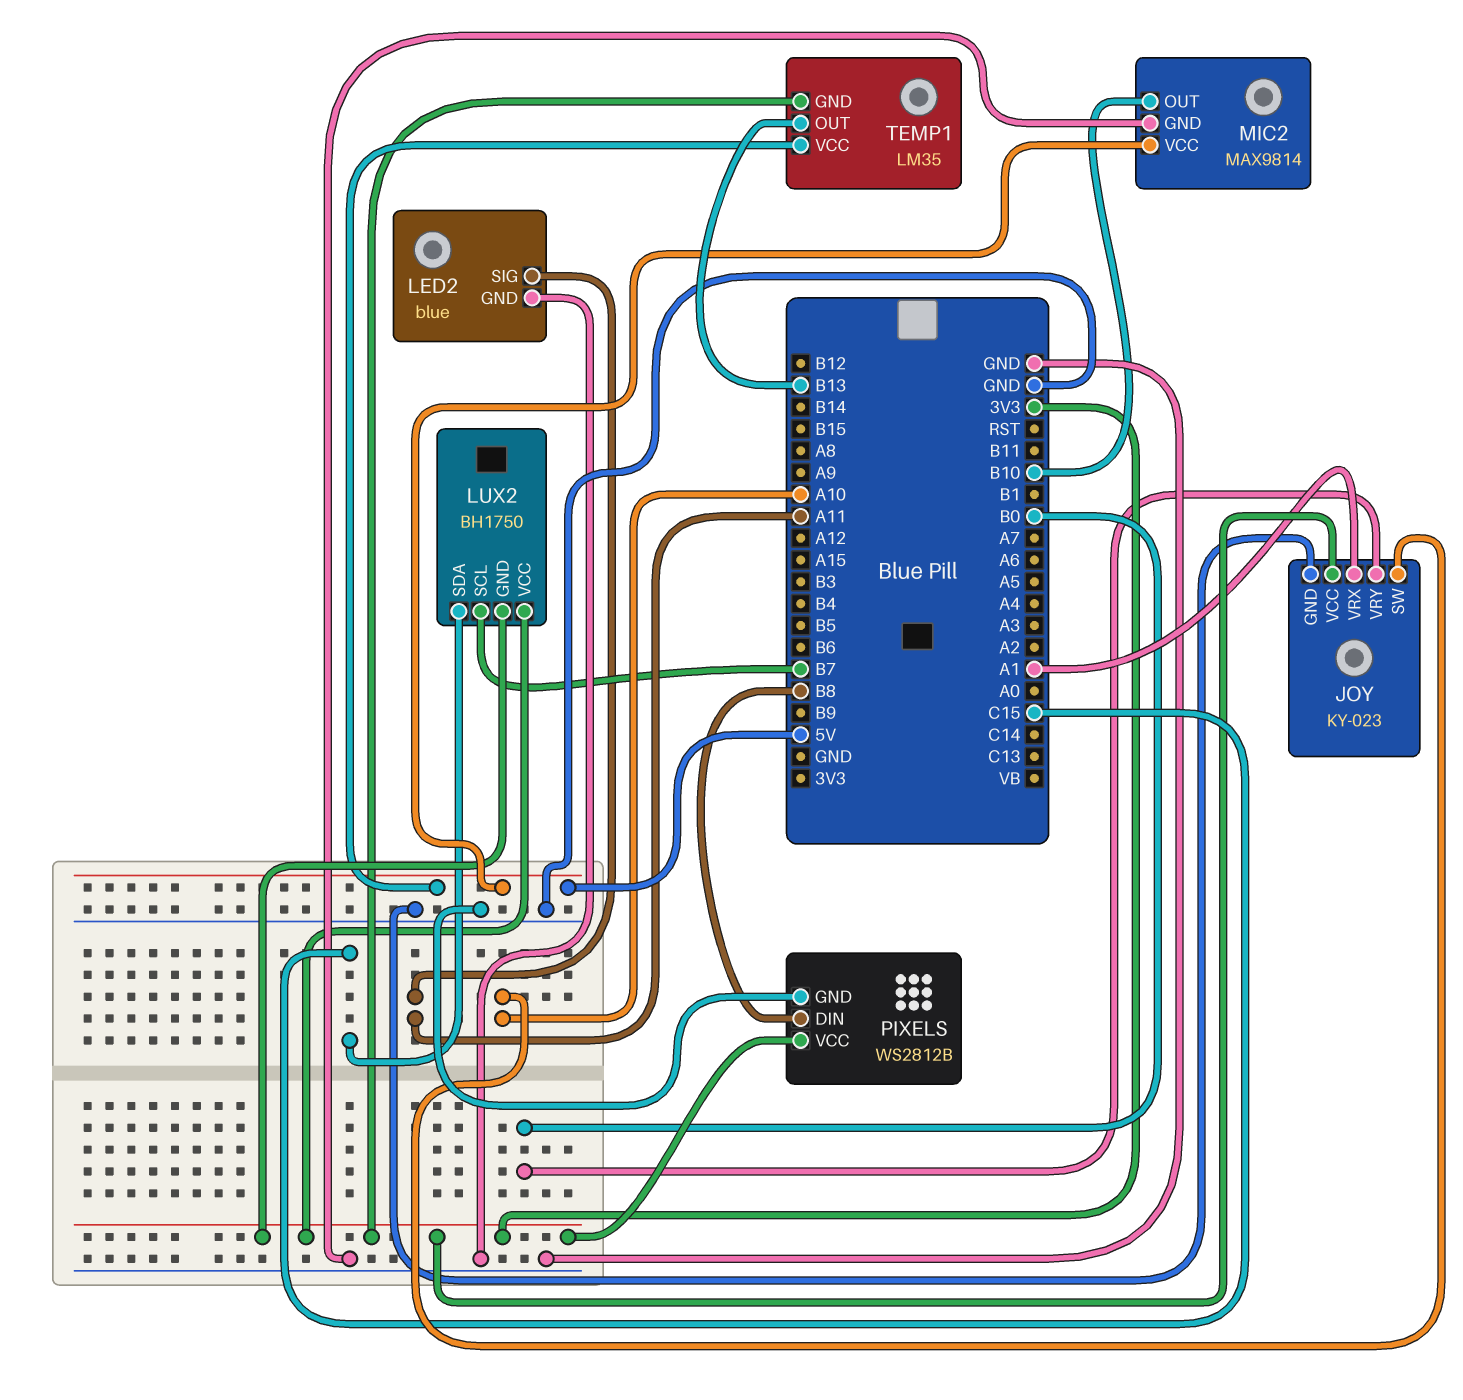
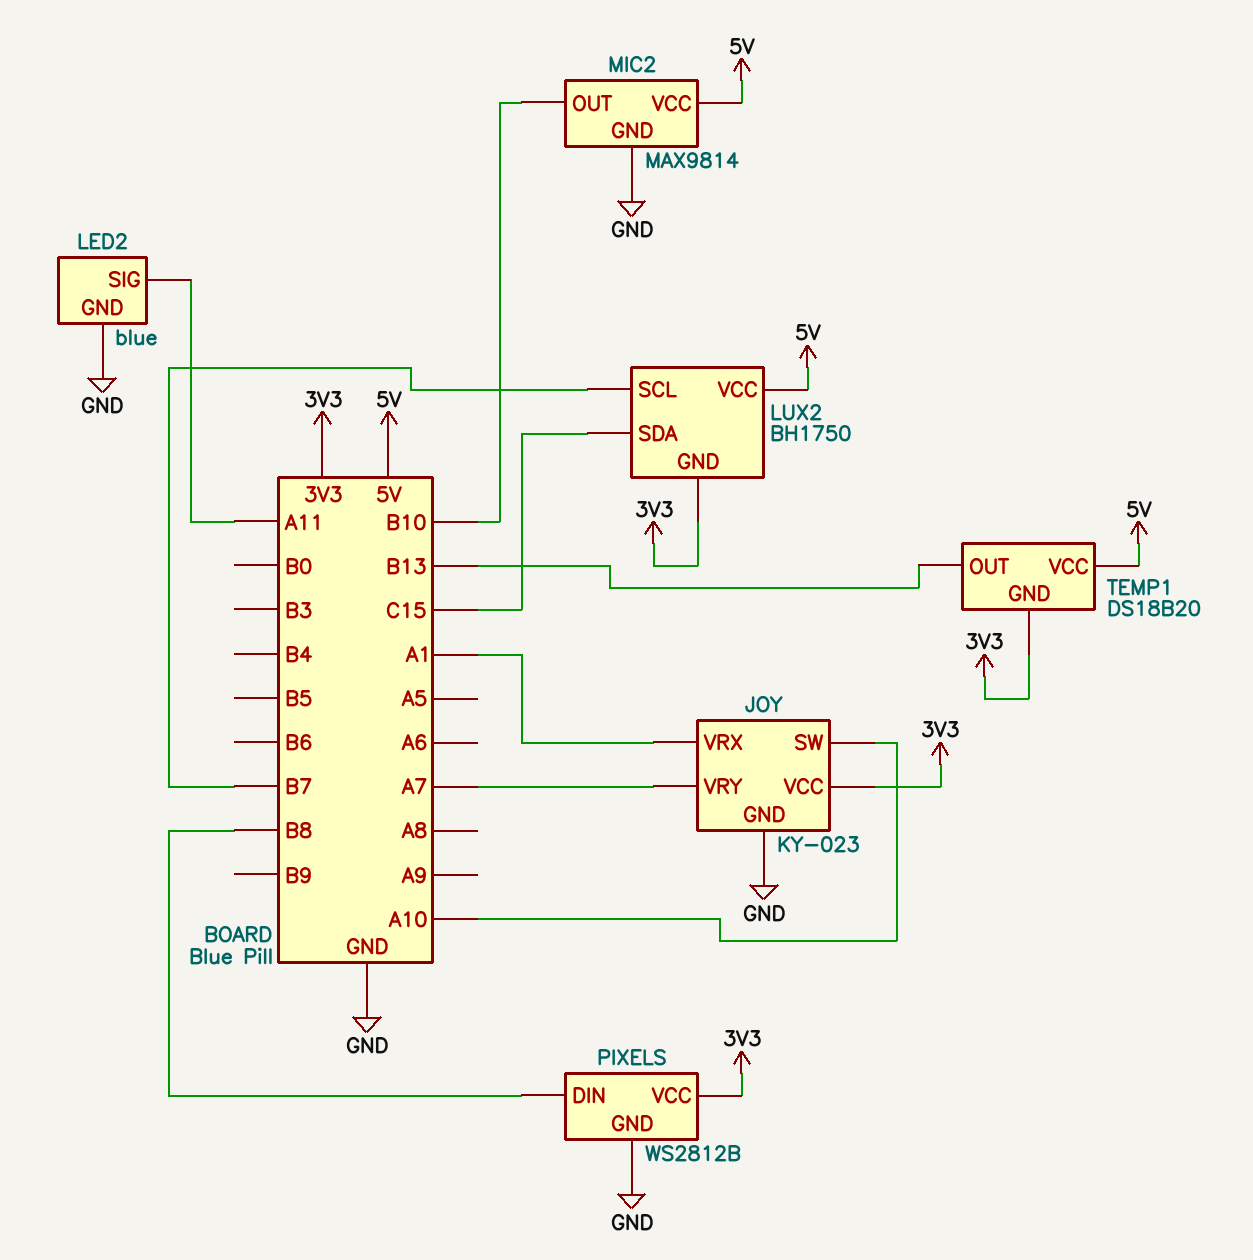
JOY pin VRY: B0 -> A7
LUX2 pin VCC: 3V3 -> 5V
TEMP1: LM35 -> DS18B20

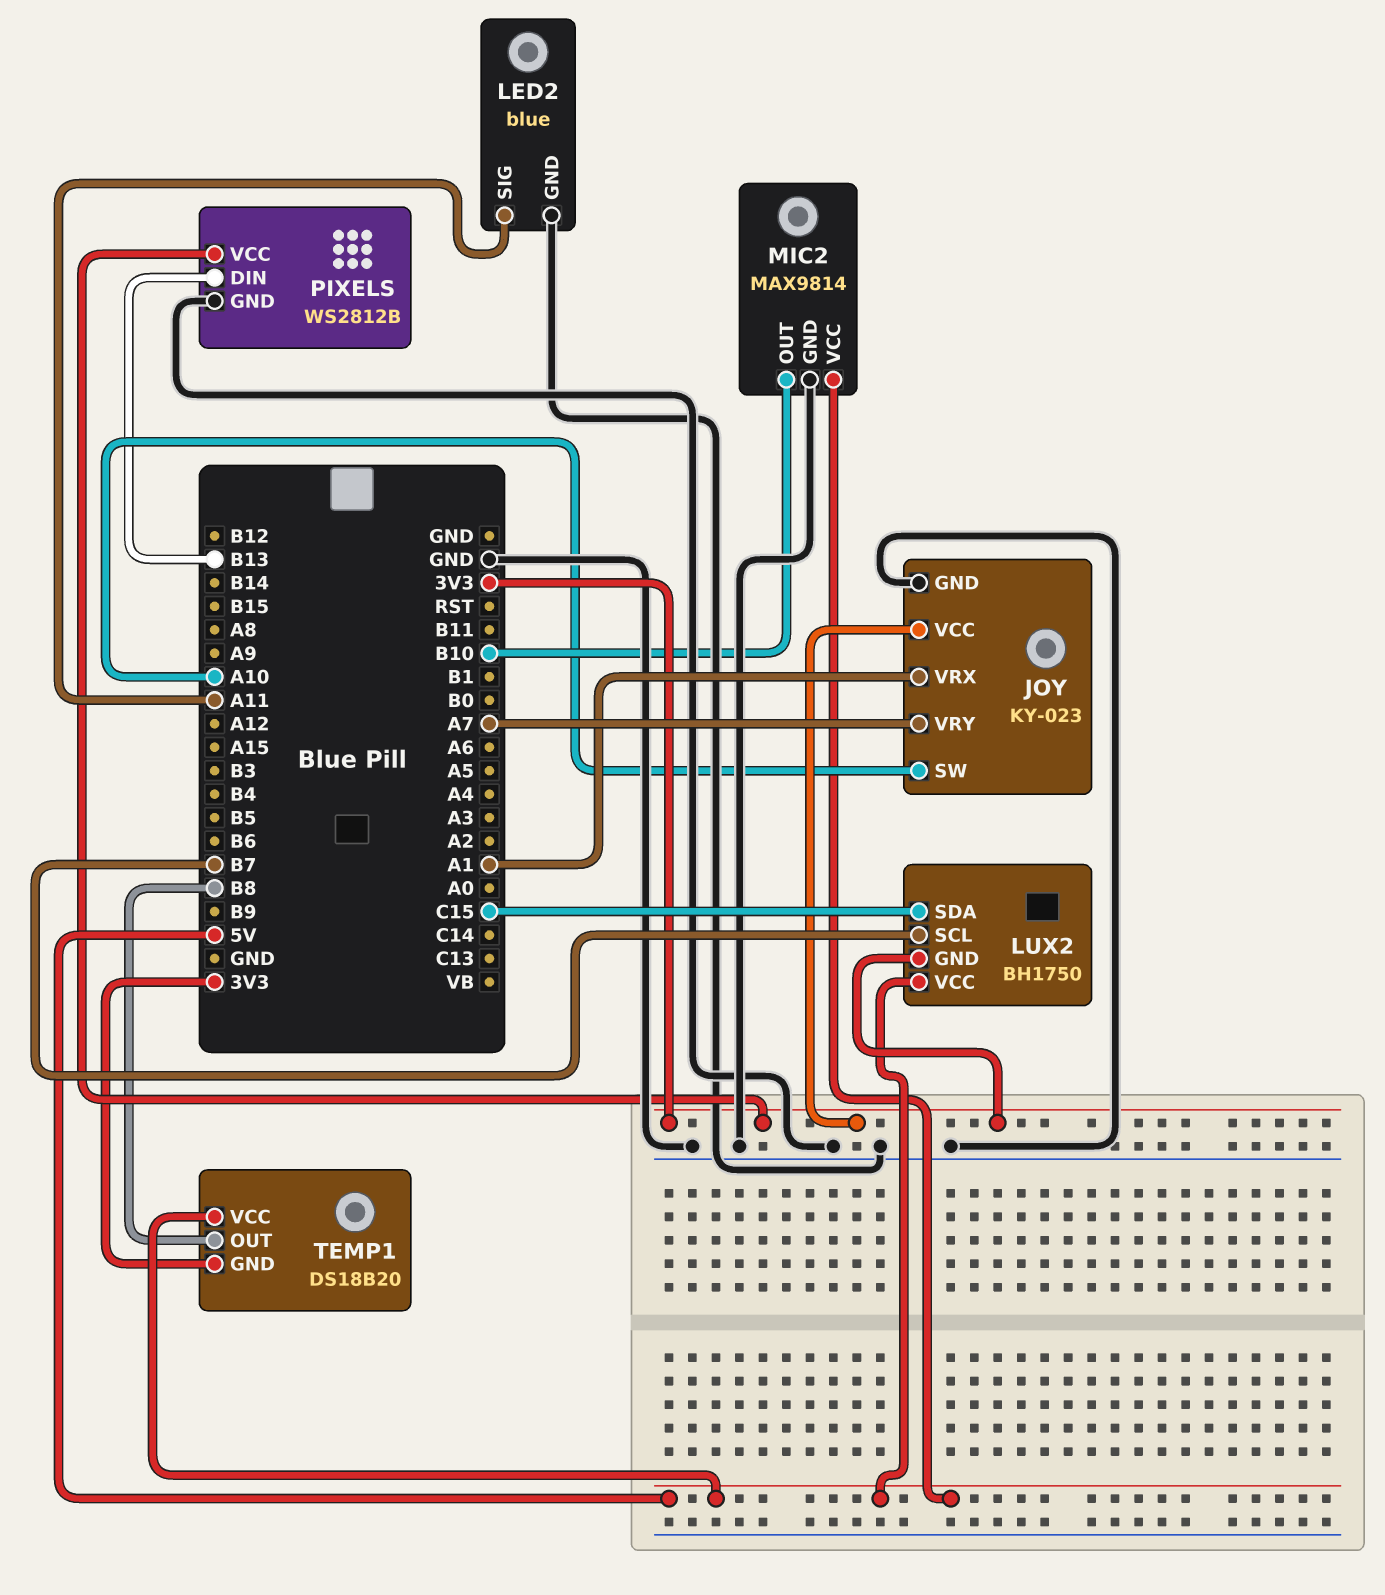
PIXELS pin DIN: B8 -> B13
TEMP1 pin OUT: B13 -> B8

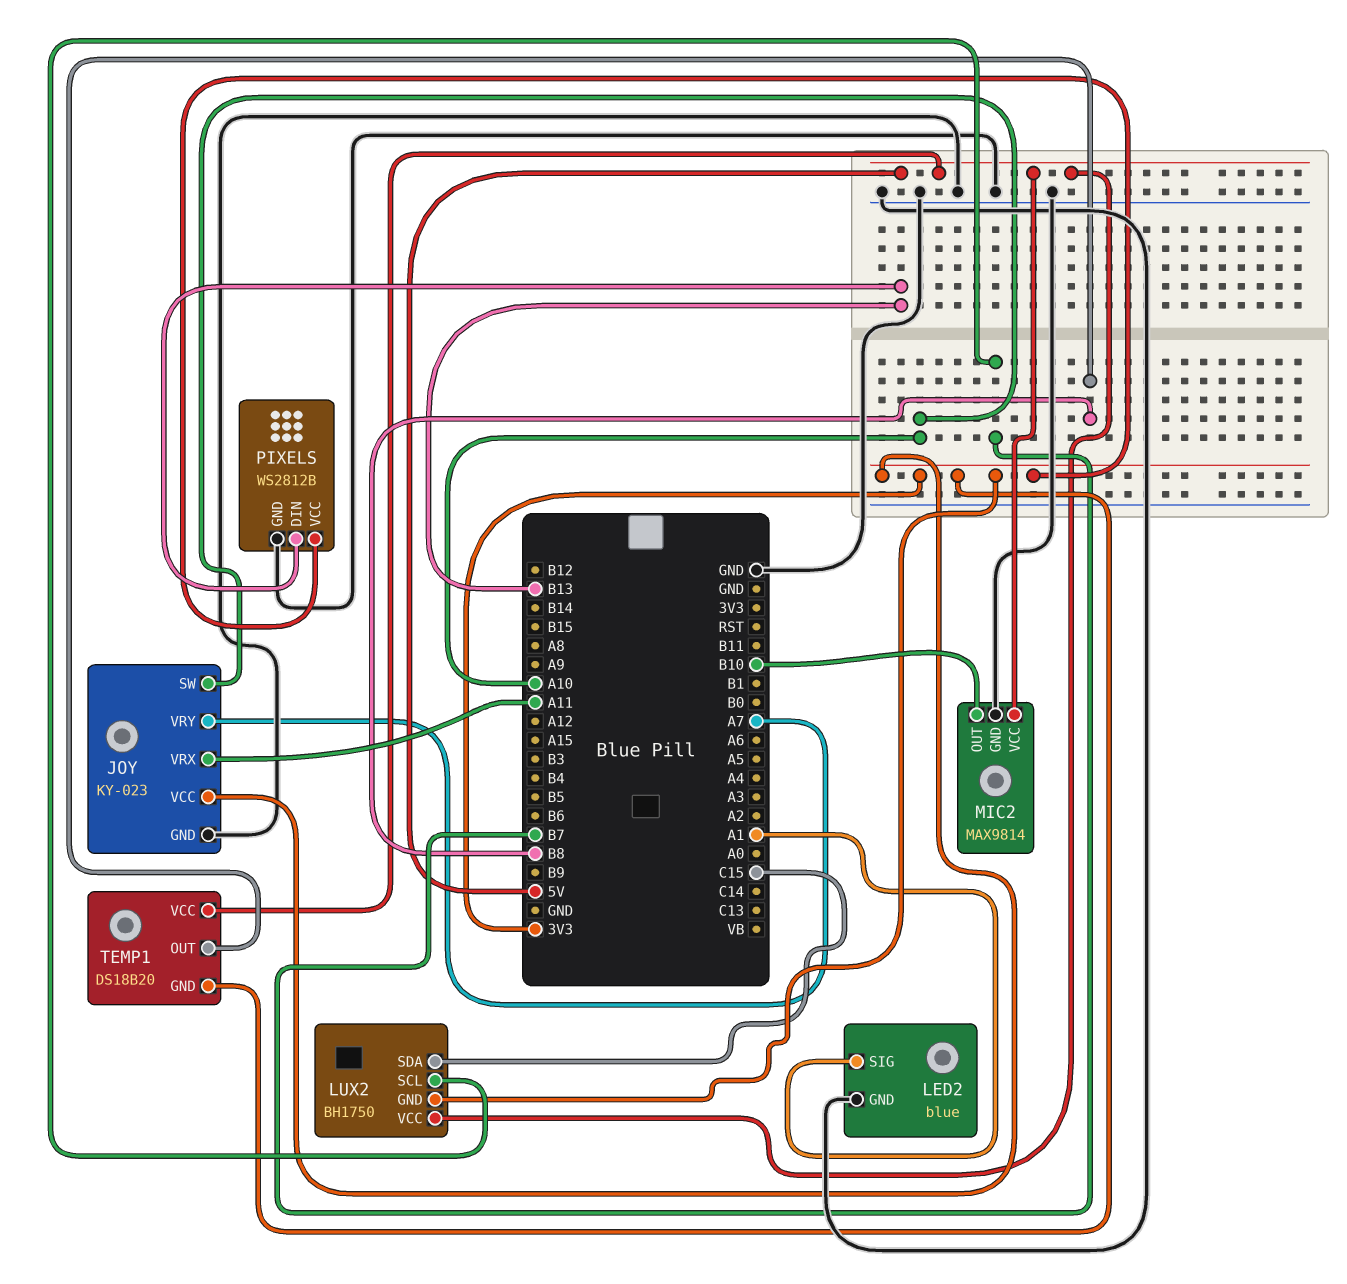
JOY pin VRX: A1 -> A11
LED2 pin SIG: A11 -> A1

